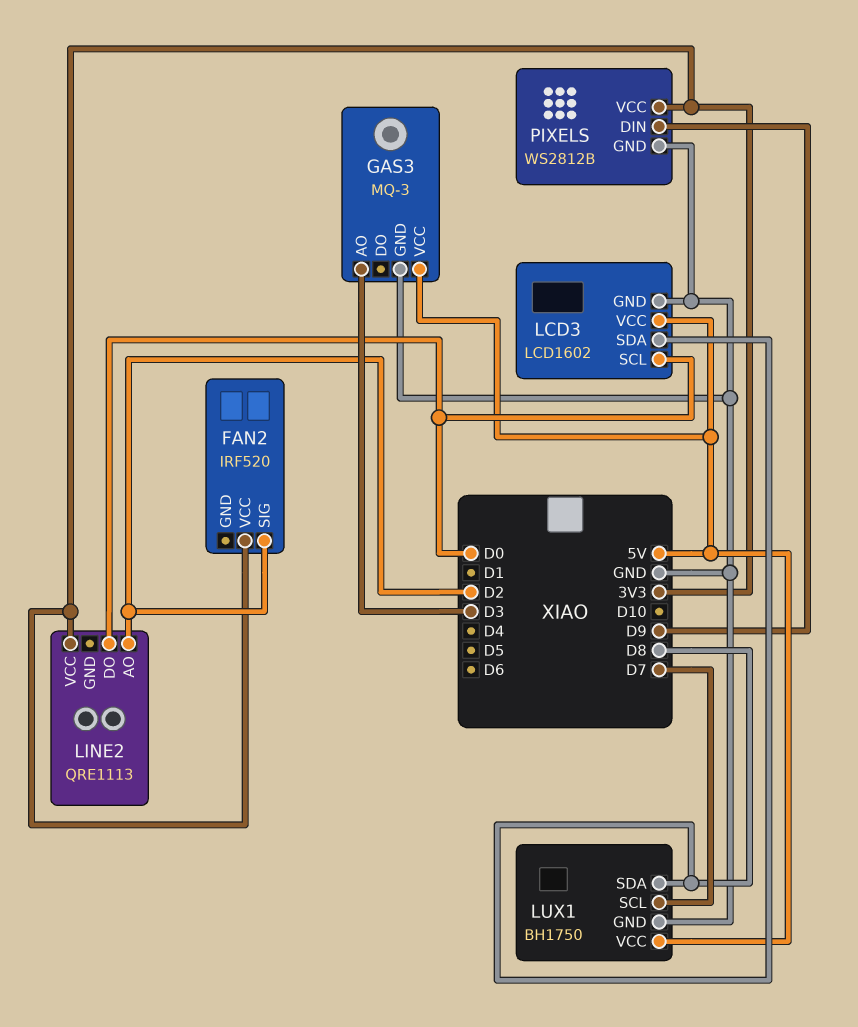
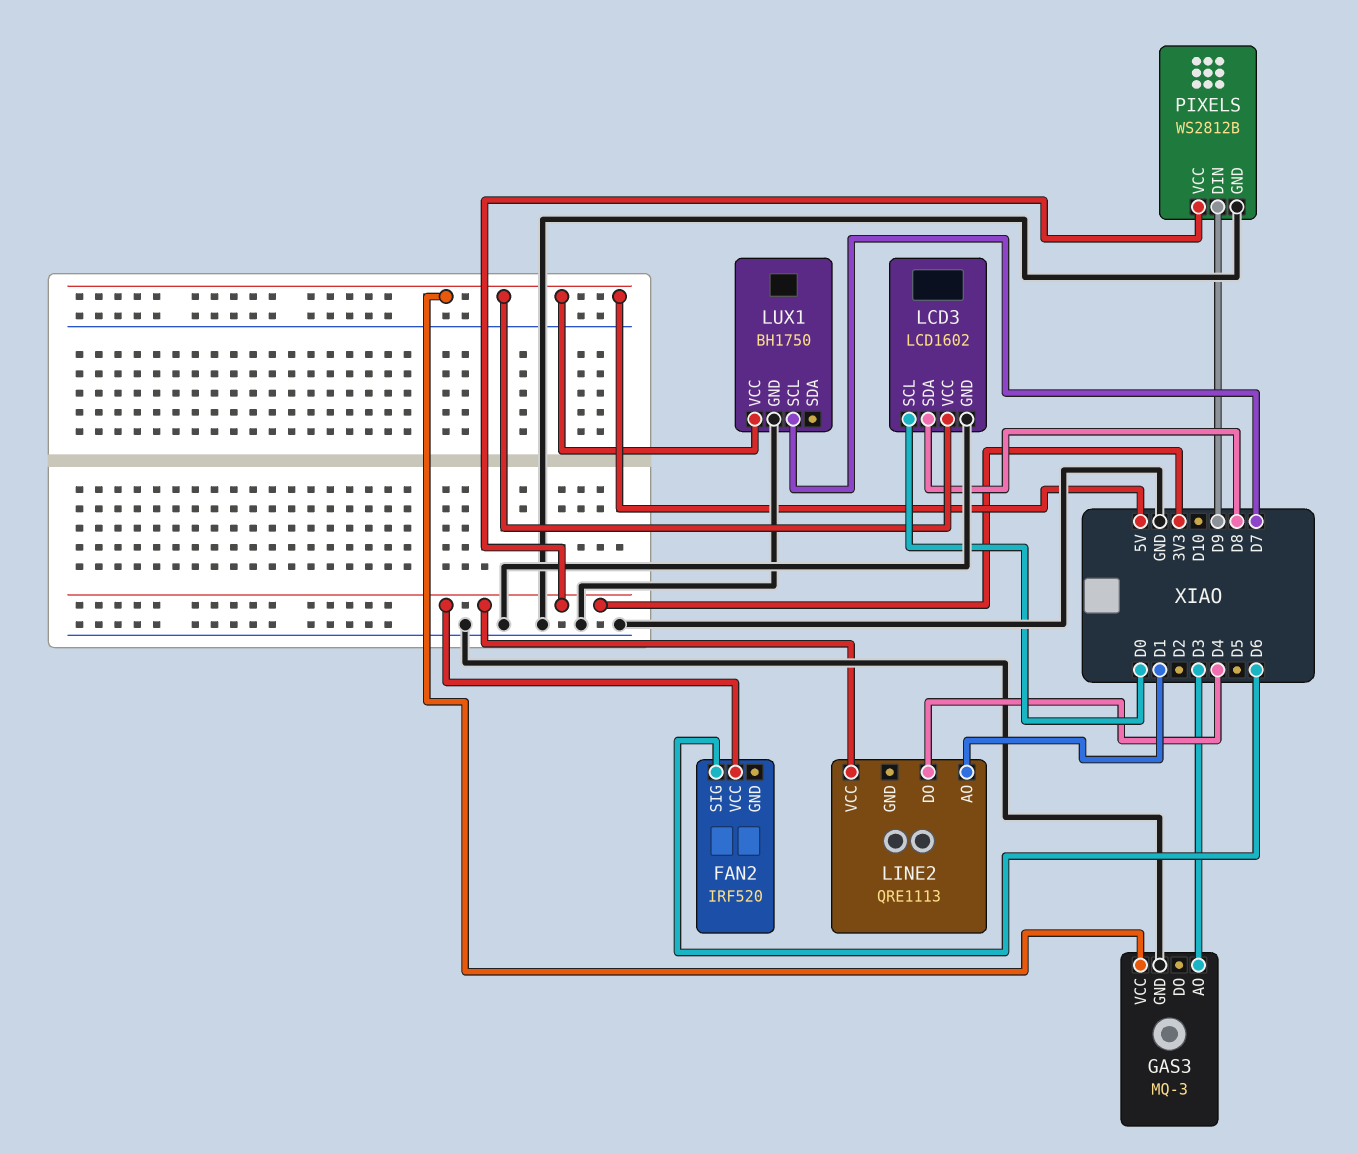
FAN2 pin SIG: D2 -> D6
LINE2 pin AO: D2 -> D1
LINE2 pin DO: D0 -> D4
LUX1 pin SDA: D8 -> none

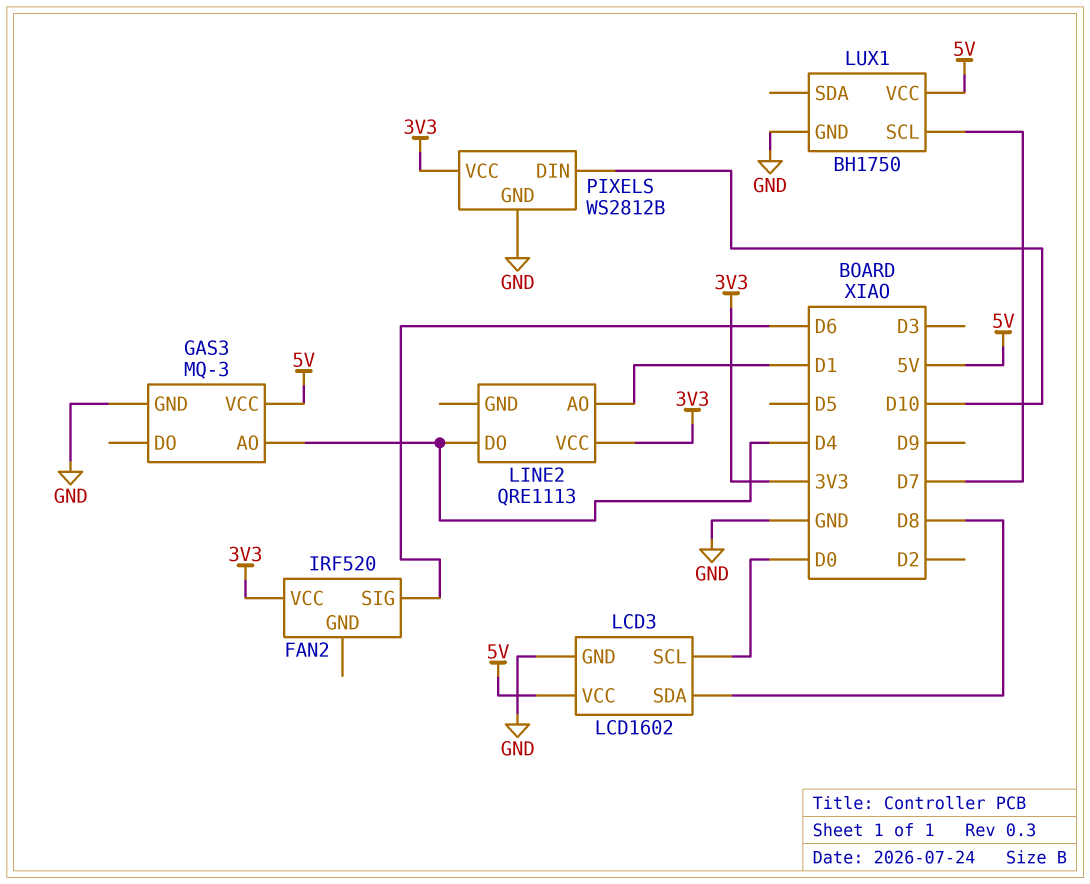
GAS3 pin AO: D3 -> D4
PIXELS pin DIN: D9 -> D10

